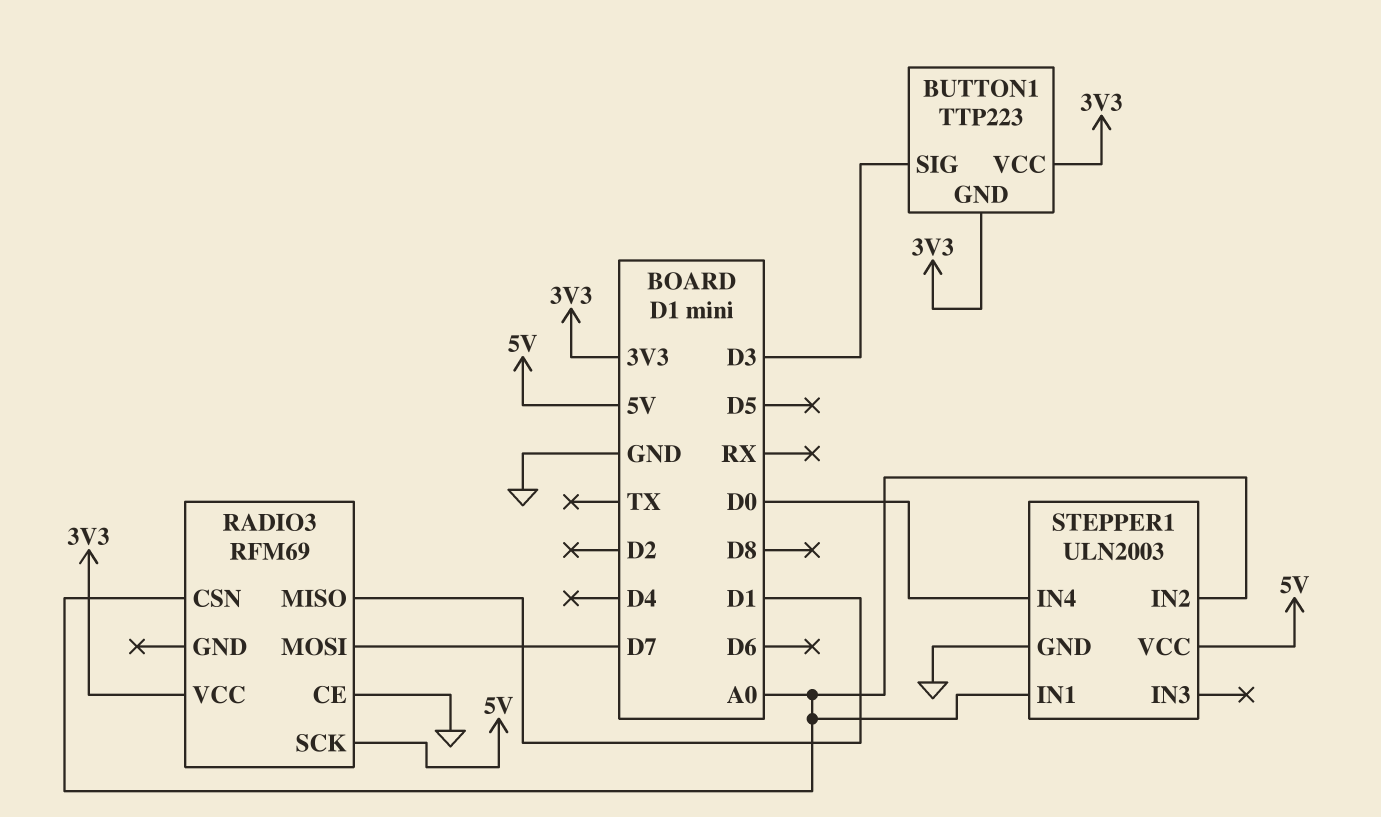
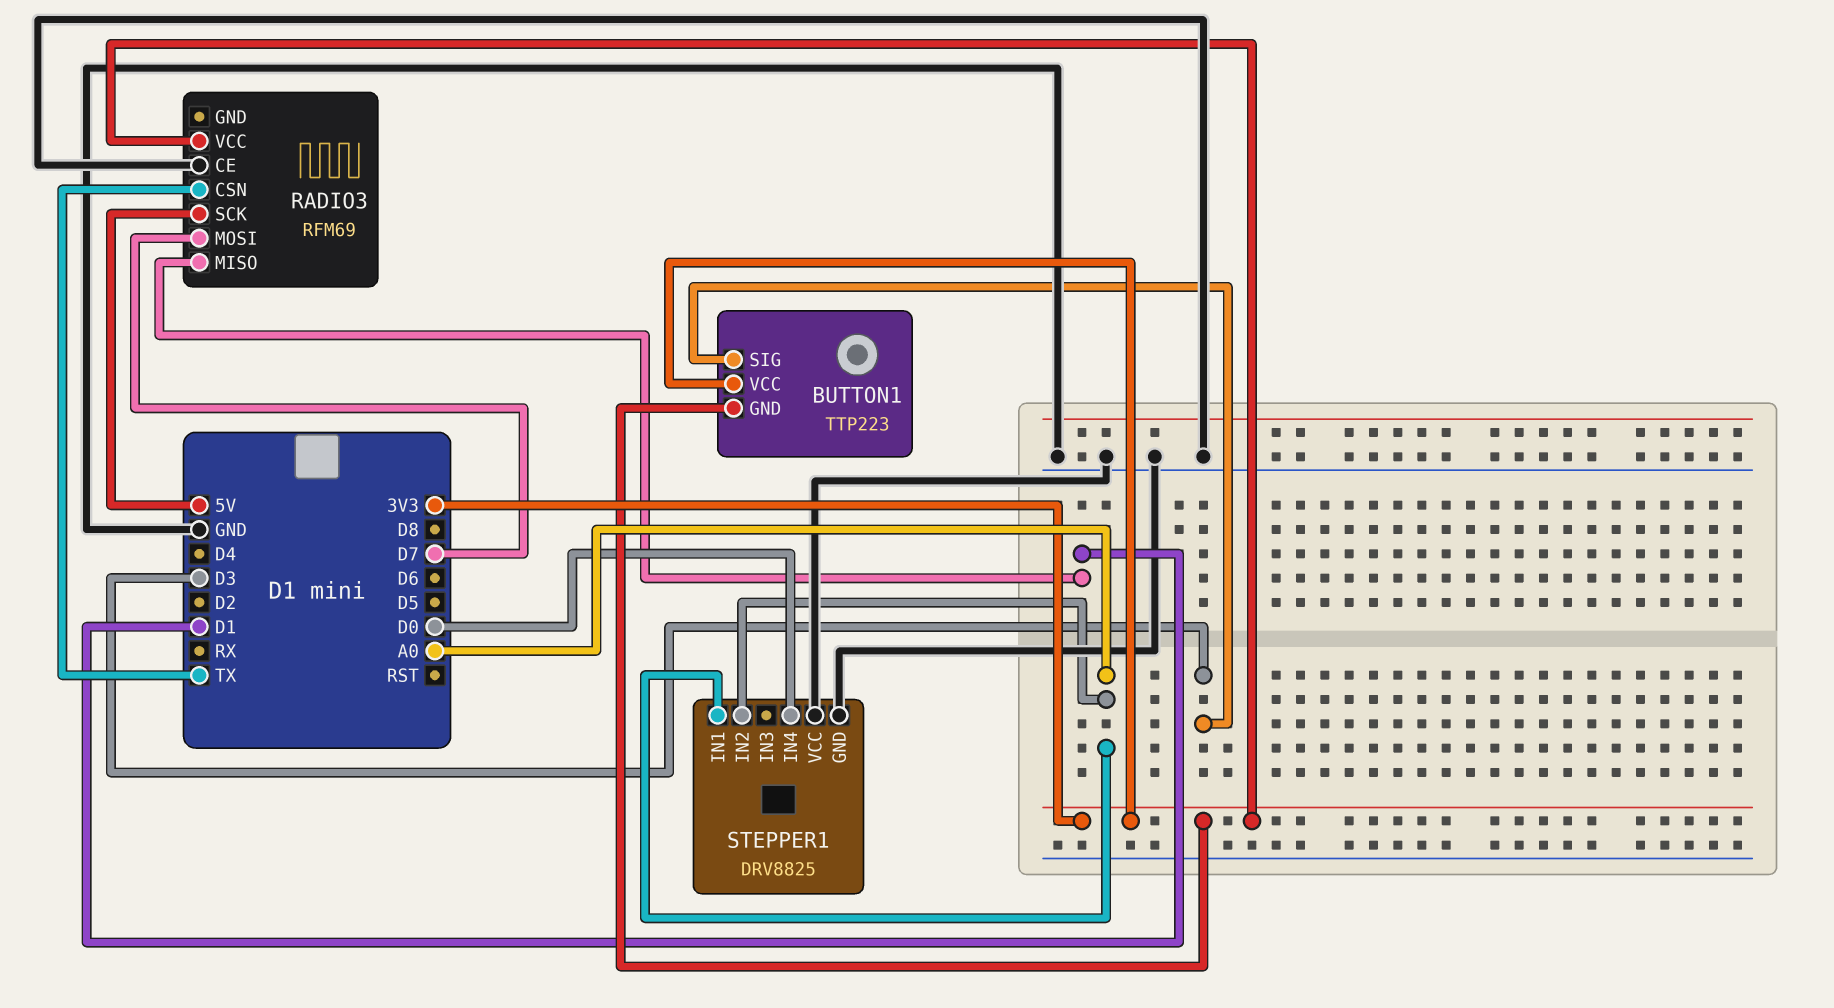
RADIO3 pin CSN: A0 -> TX
STEPPER1: ULN2003 -> DRV8825
STEPPER1 pin VCC: 5V -> GND

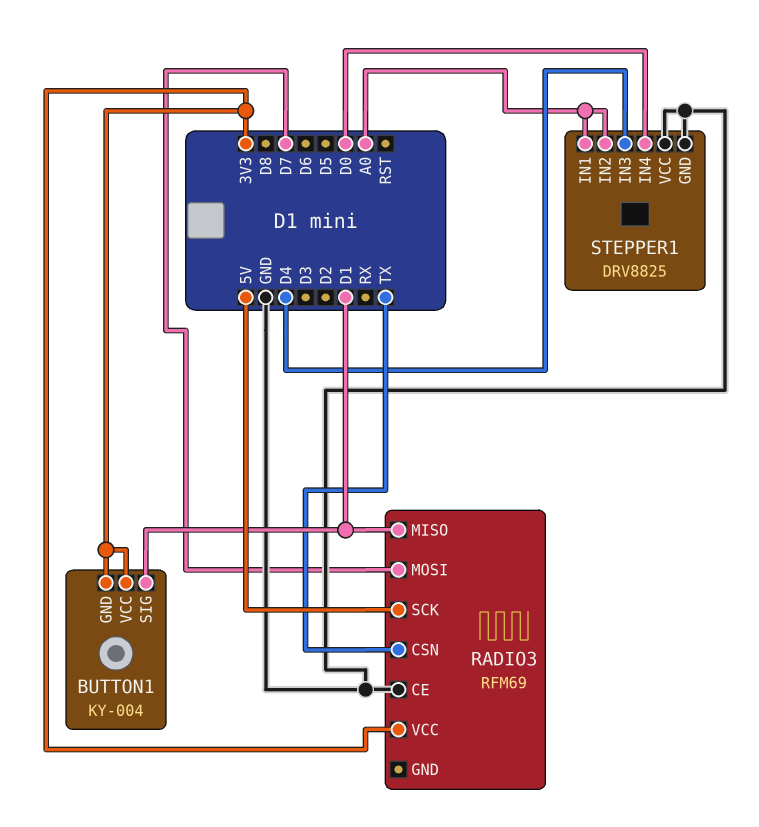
BUTTON1: TTP223 -> KY-004
BUTTON1 pin SIG: D3 -> D1
STEPPER1 pin IN3: none -> D4

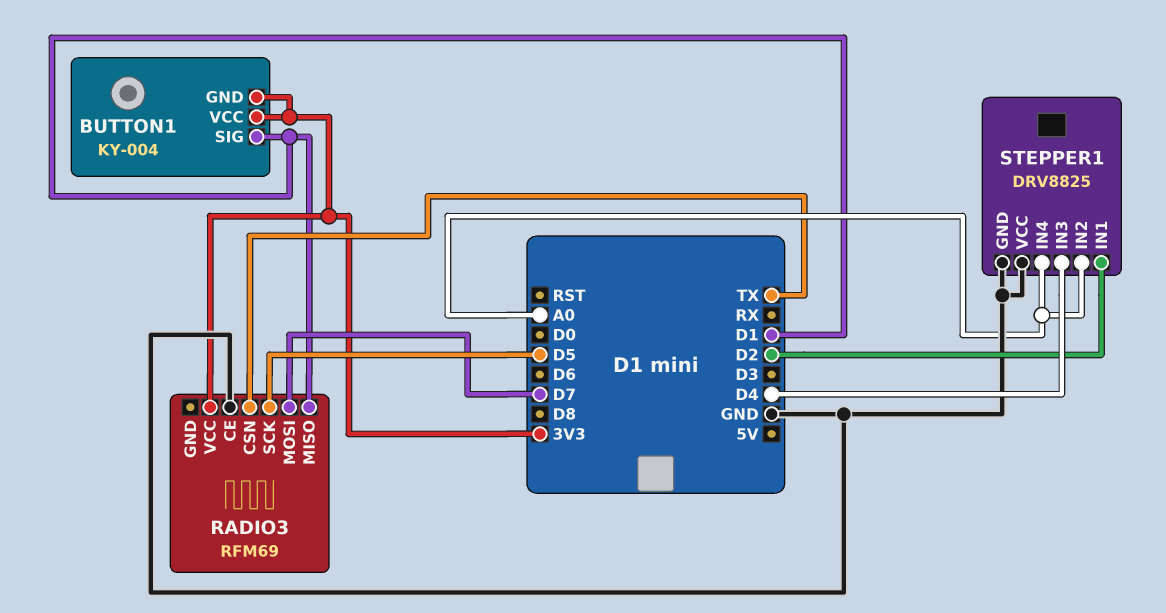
RADIO3 pin SCK: 5V -> D5
STEPPER1 pin IN1: A0 -> D2
STEPPER1 pin IN4: D0 -> A0

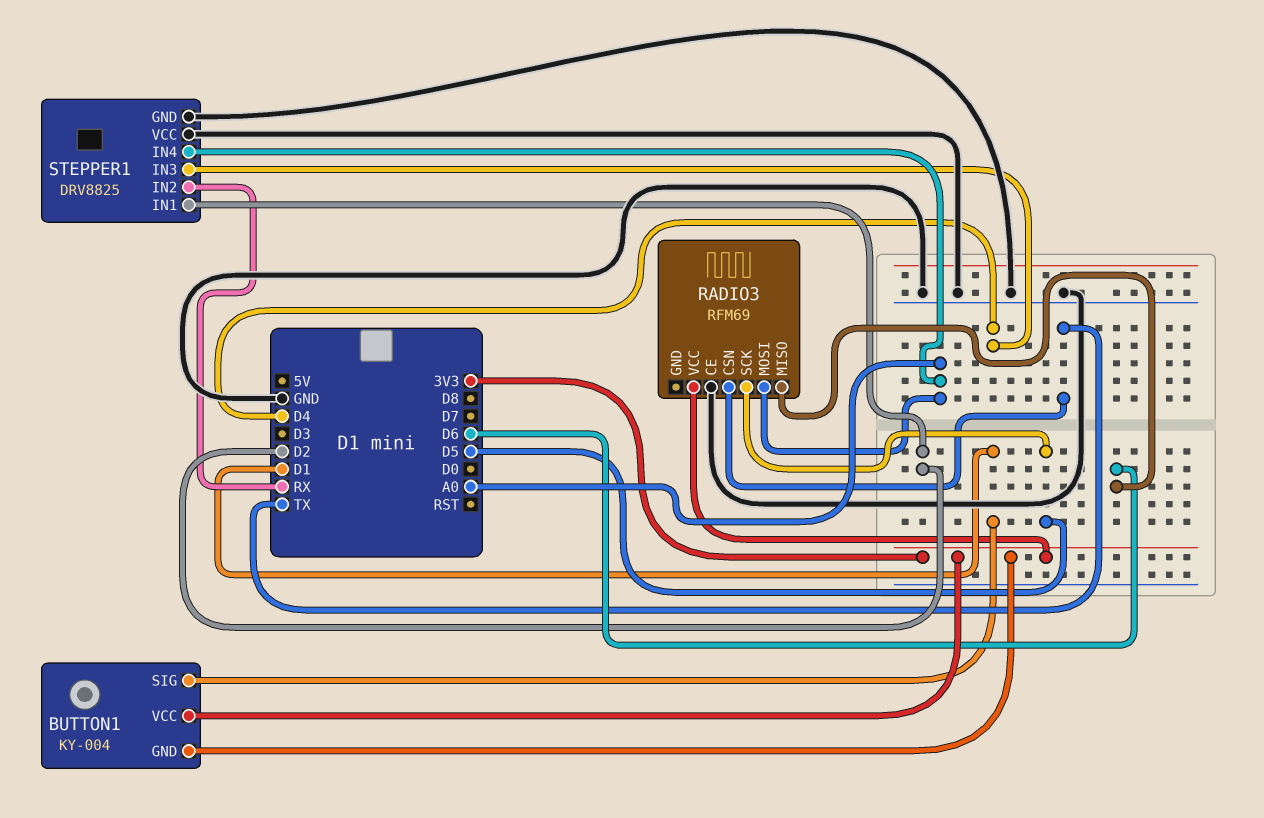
RADIO3 pin MISO: D1 -> D6
RADIO3 pin MOSI: D7 -> A0
STEPPER1 pin IN2: A0 -> RX

